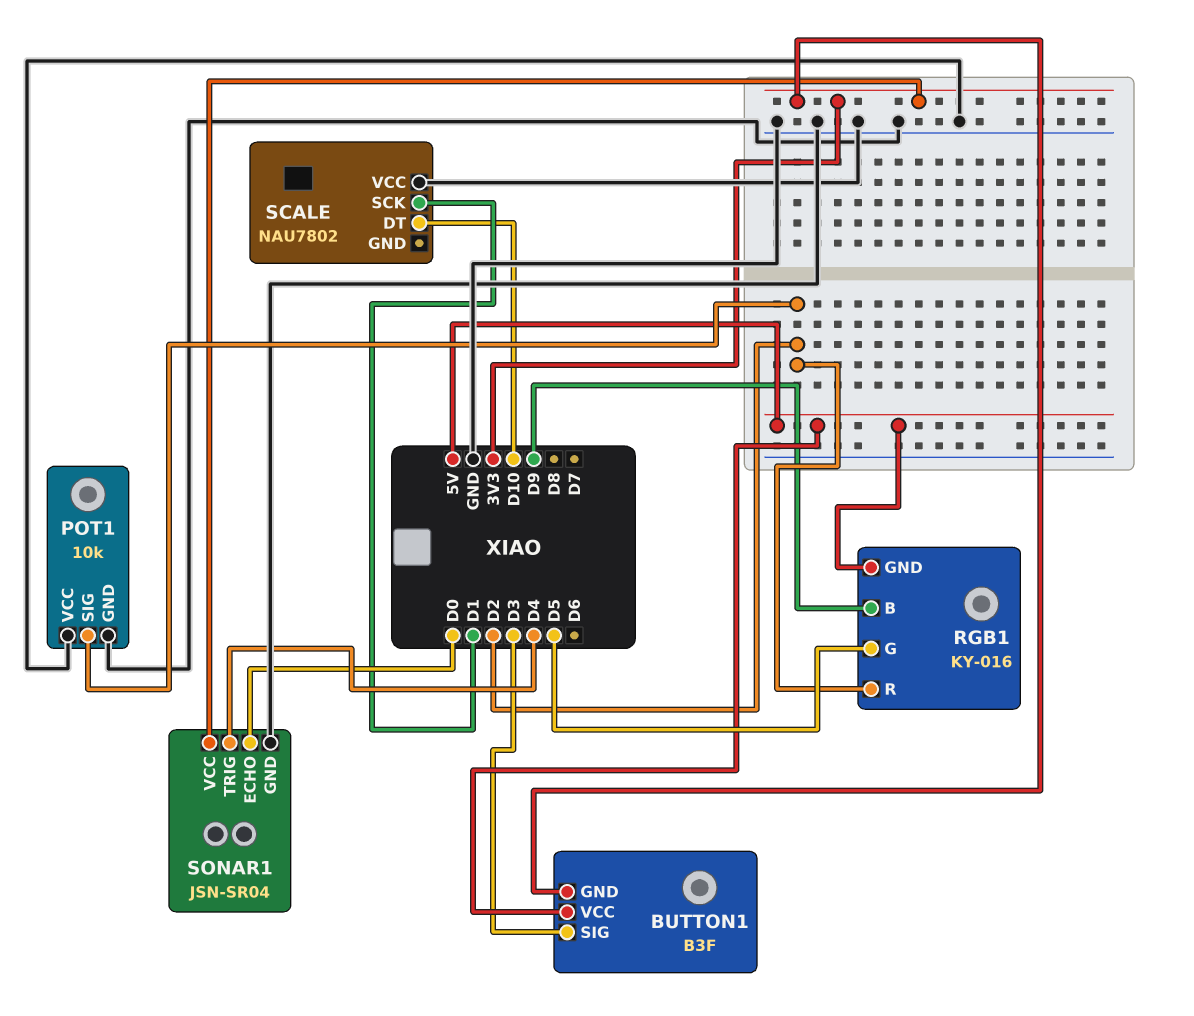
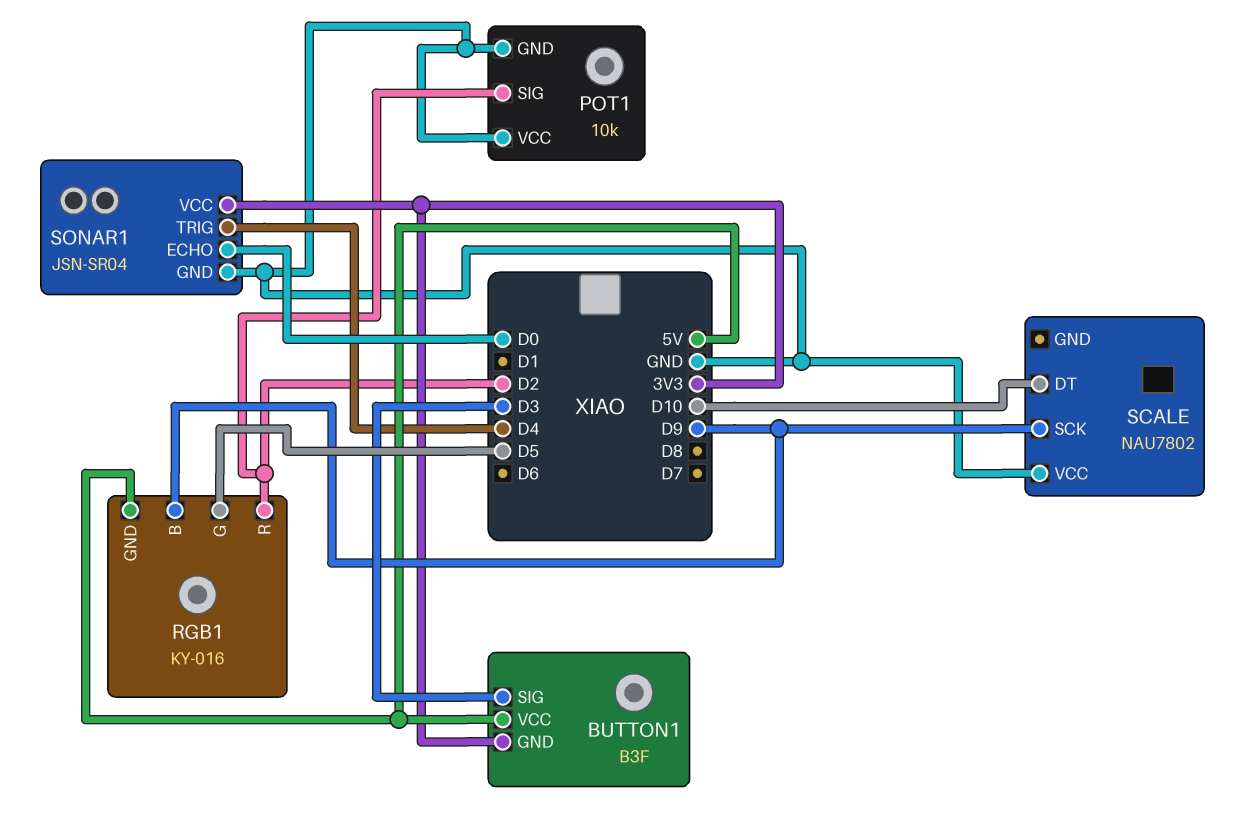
SCALE pin SCK: D1 -> D9

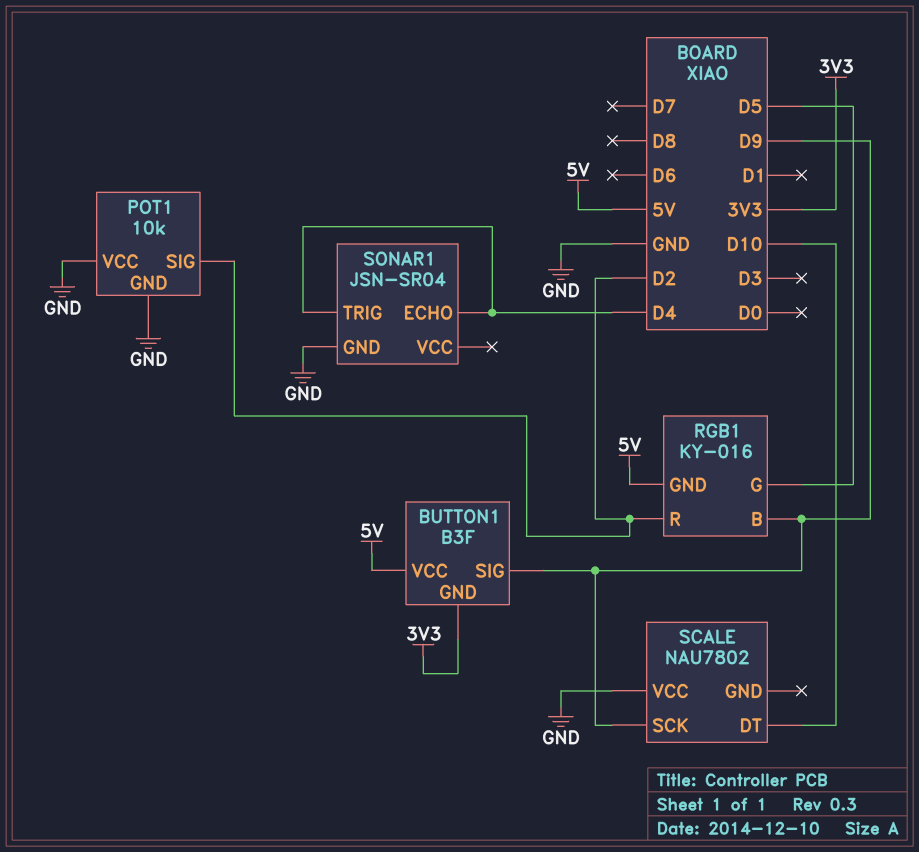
BUTTON1 pin SIG: D3 -> D9
SONAR1 pin ECHO: D0 -> D4
SONAR1 pin VCC: 3V3 -> none

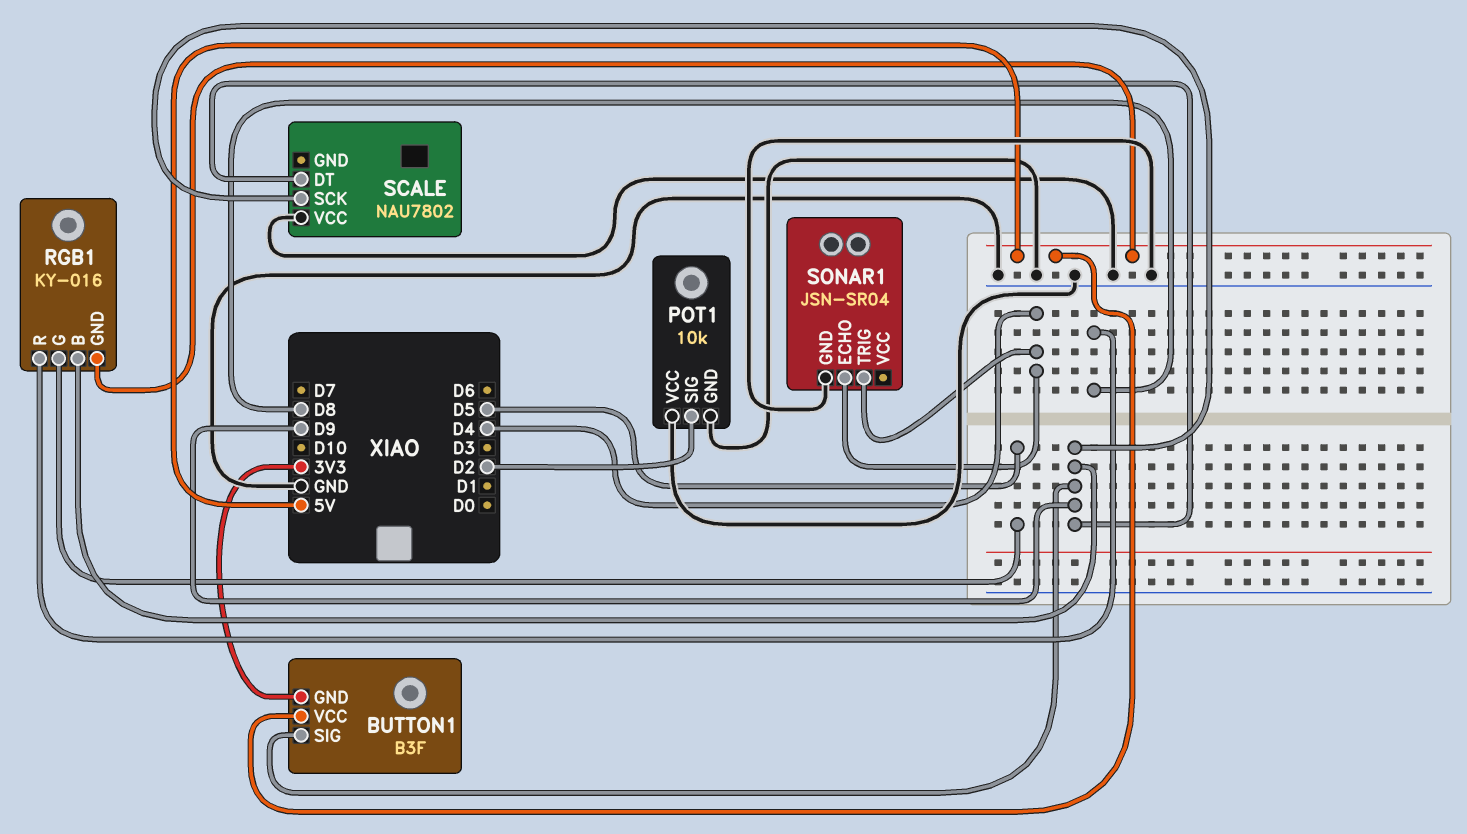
RGB1 pin R: D2 -> D8
SCALE pin DT: D10 -> D9

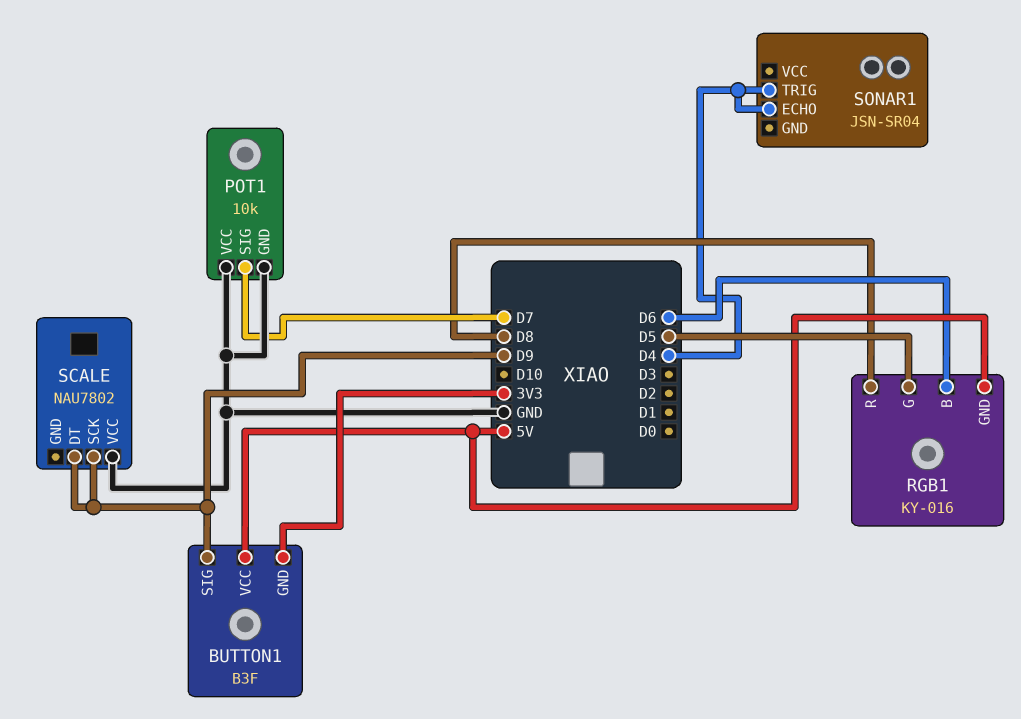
POT1 pin SIG: D2 -> D7
RGB1 pin B: D9 -> D6
SONAR1 pin GND: GND -> none

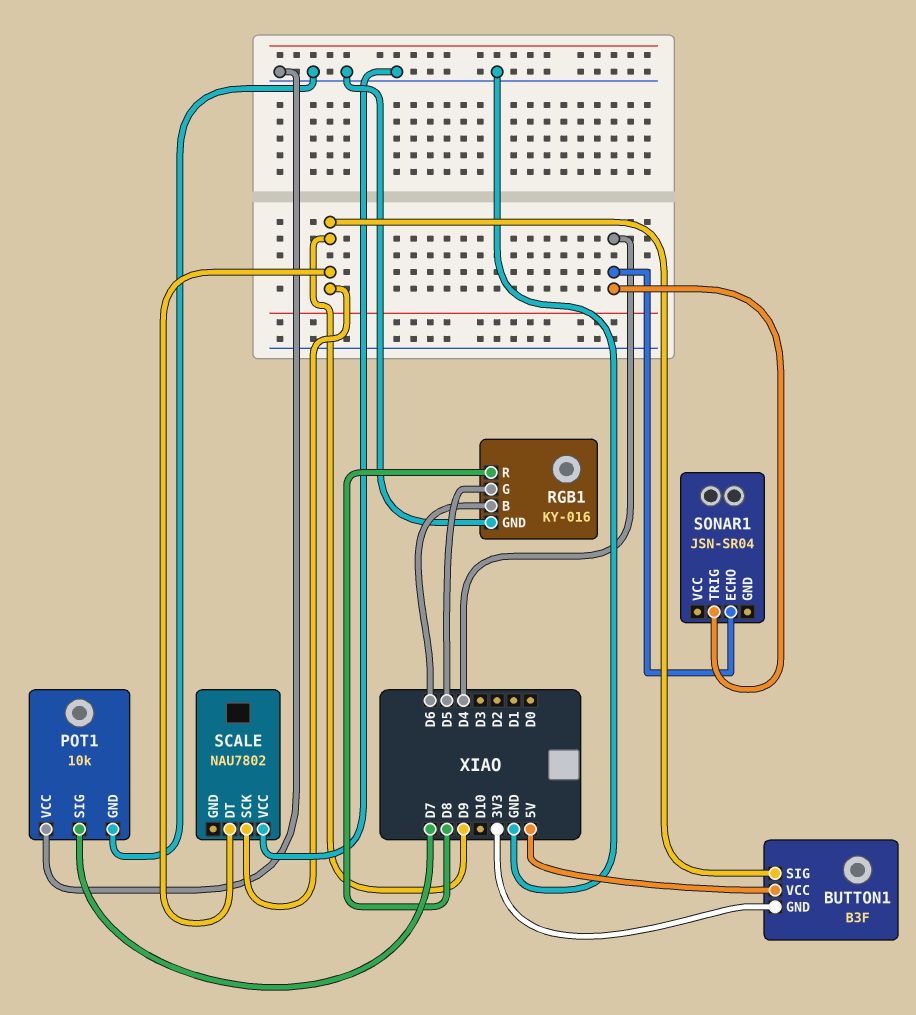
RGB1 pin GND: 5V -> GND

